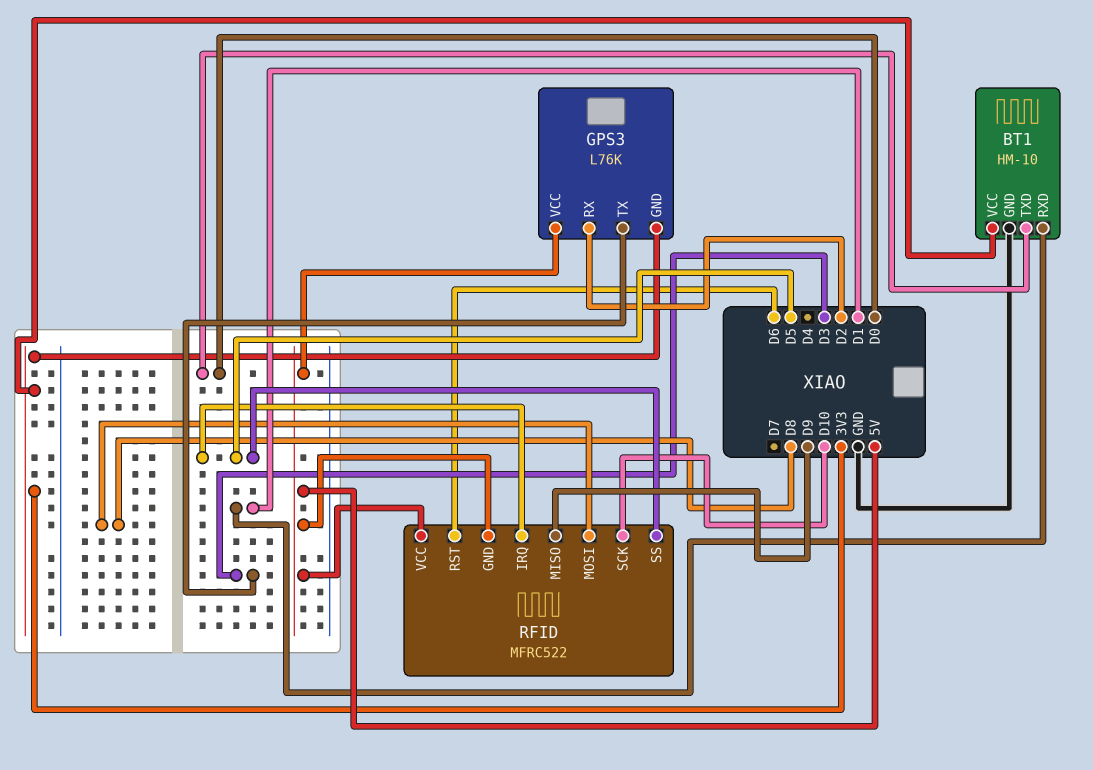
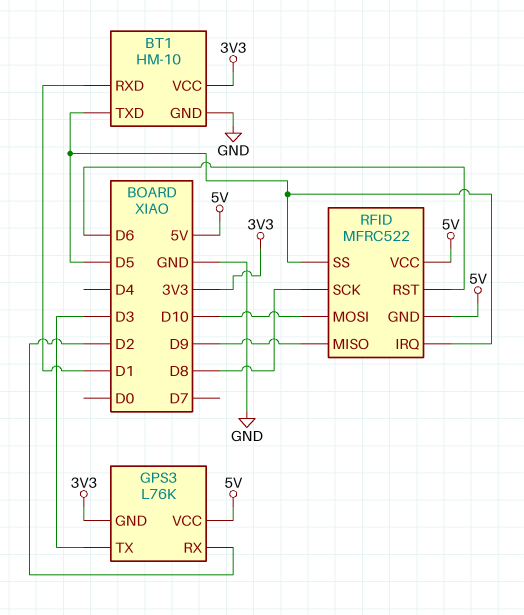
BT1 pin TXD: D0 -> D5
RFID pin MOSI: D8 -> D10
RFID pin SCK: D10 -> D8

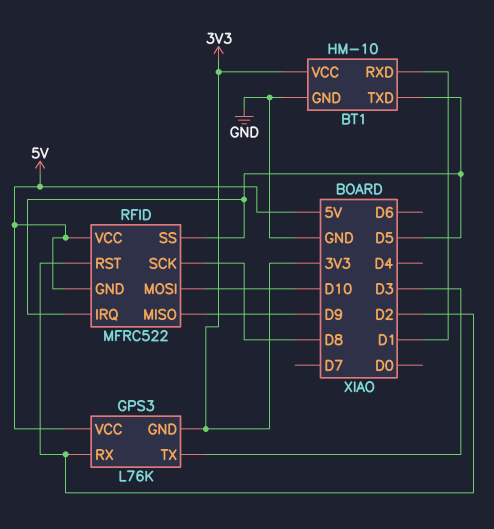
RFID pin RST: D6 -> D2

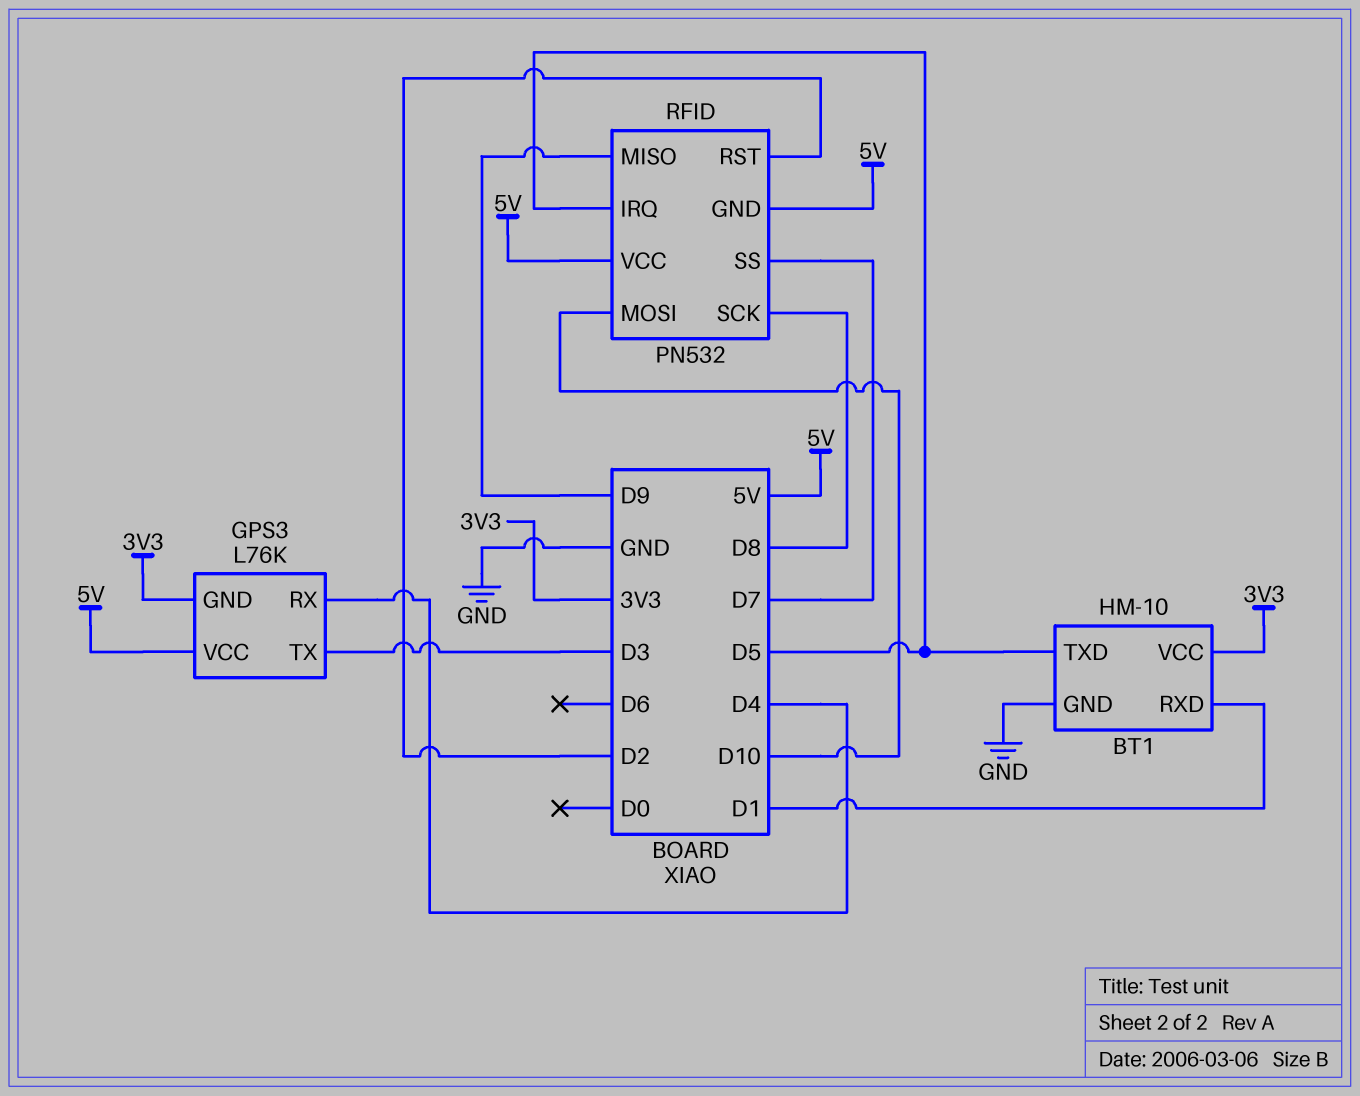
GPS3 pin RX: D2 -> D4
RFID: MFRC522 -> PN532
RFID pin SS: D5 -> D7

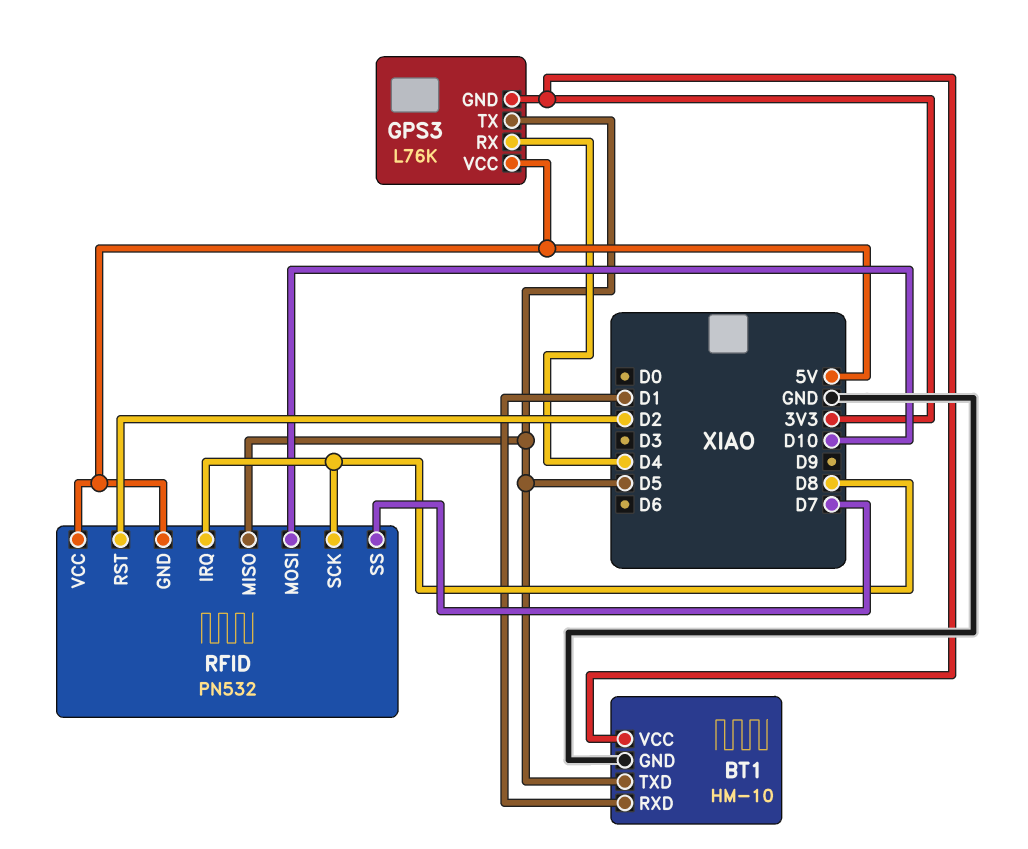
GPS3 pin TX: D3 -> D5
RFID pin IRQ: D5 -> D8
RFID pin MISO: D9 -> D5

